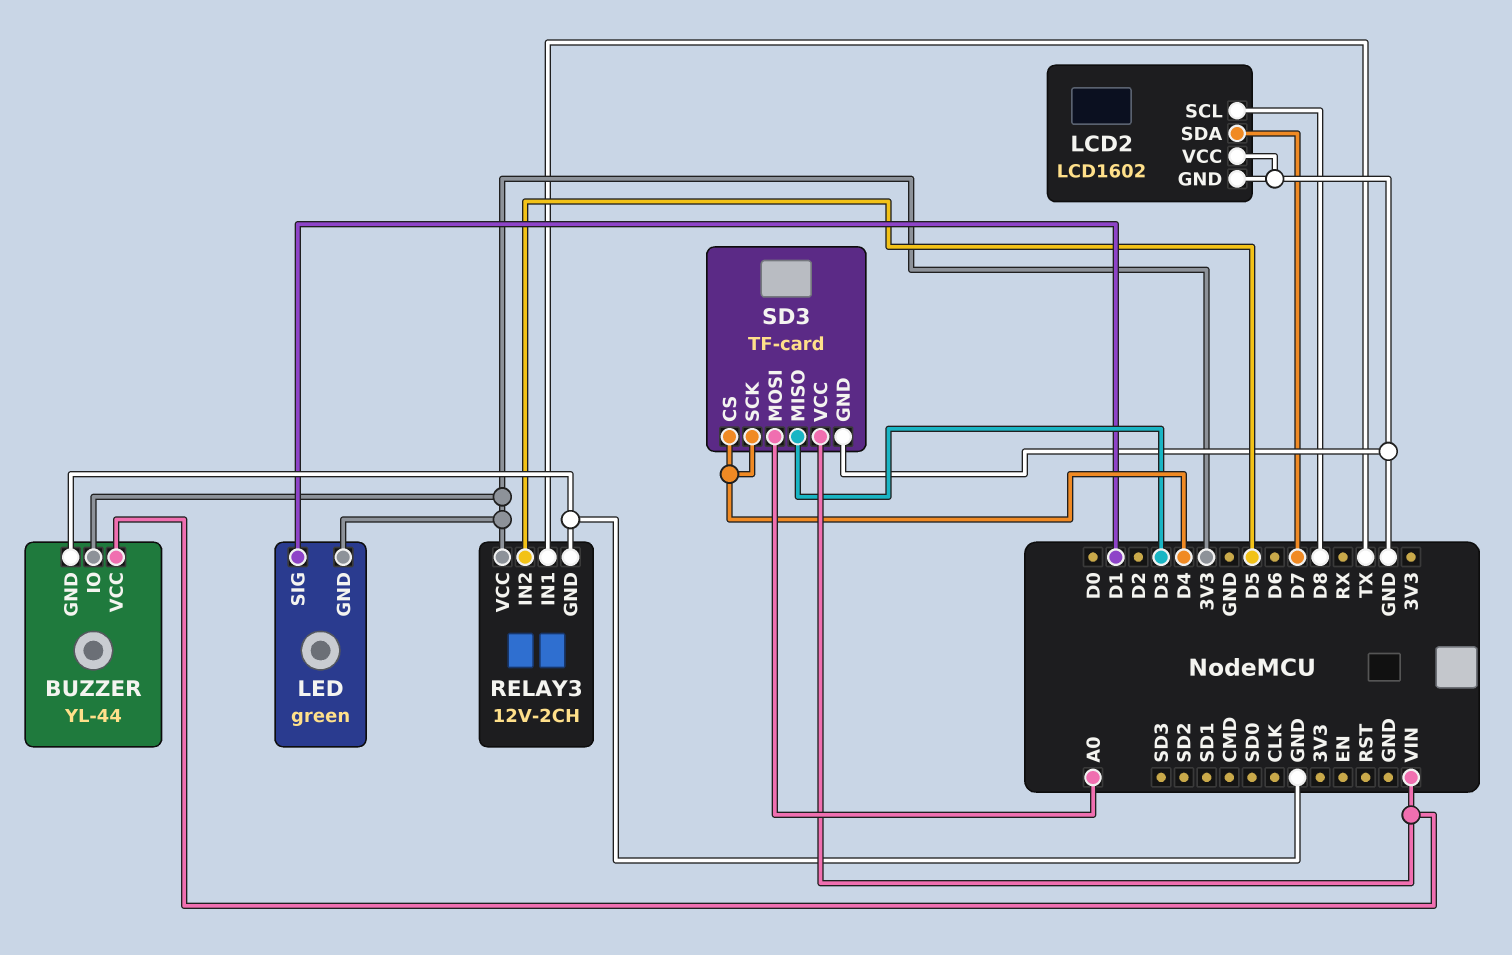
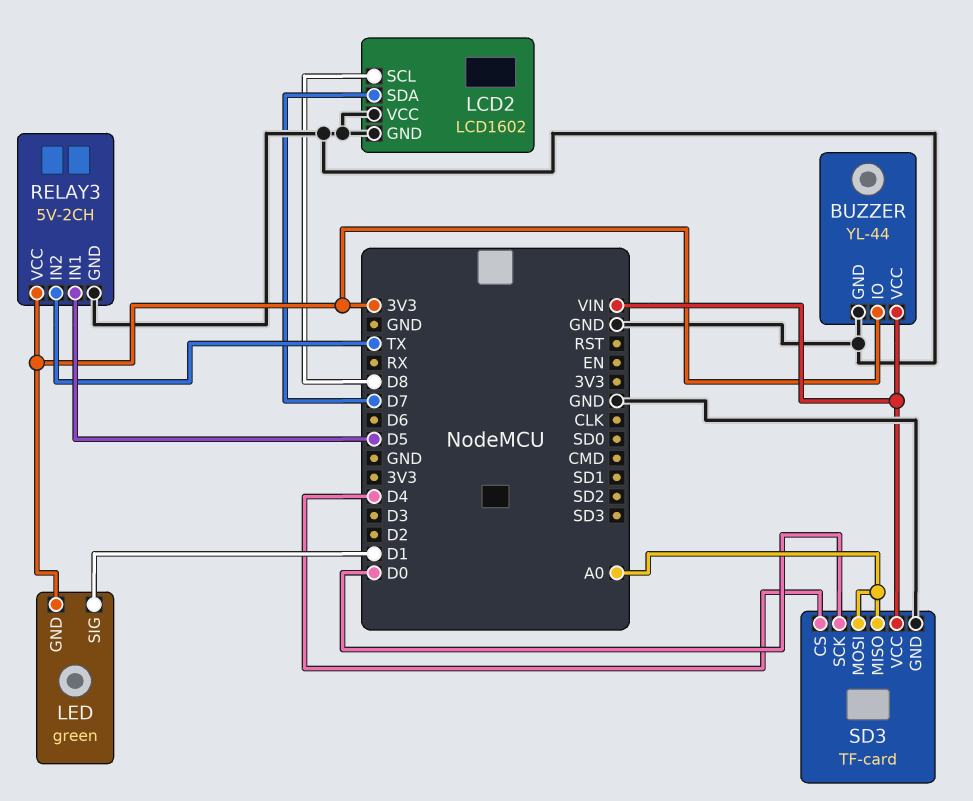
RELAY3: 12V-2CH -> 5V-2CH
RELAY3 pin IN1: TX -> D5
RELAY3 pin IN2: D5 -> TX
SD3 pin MISO: D3 -> A0
SD3 pin SCK: D4 -> D0

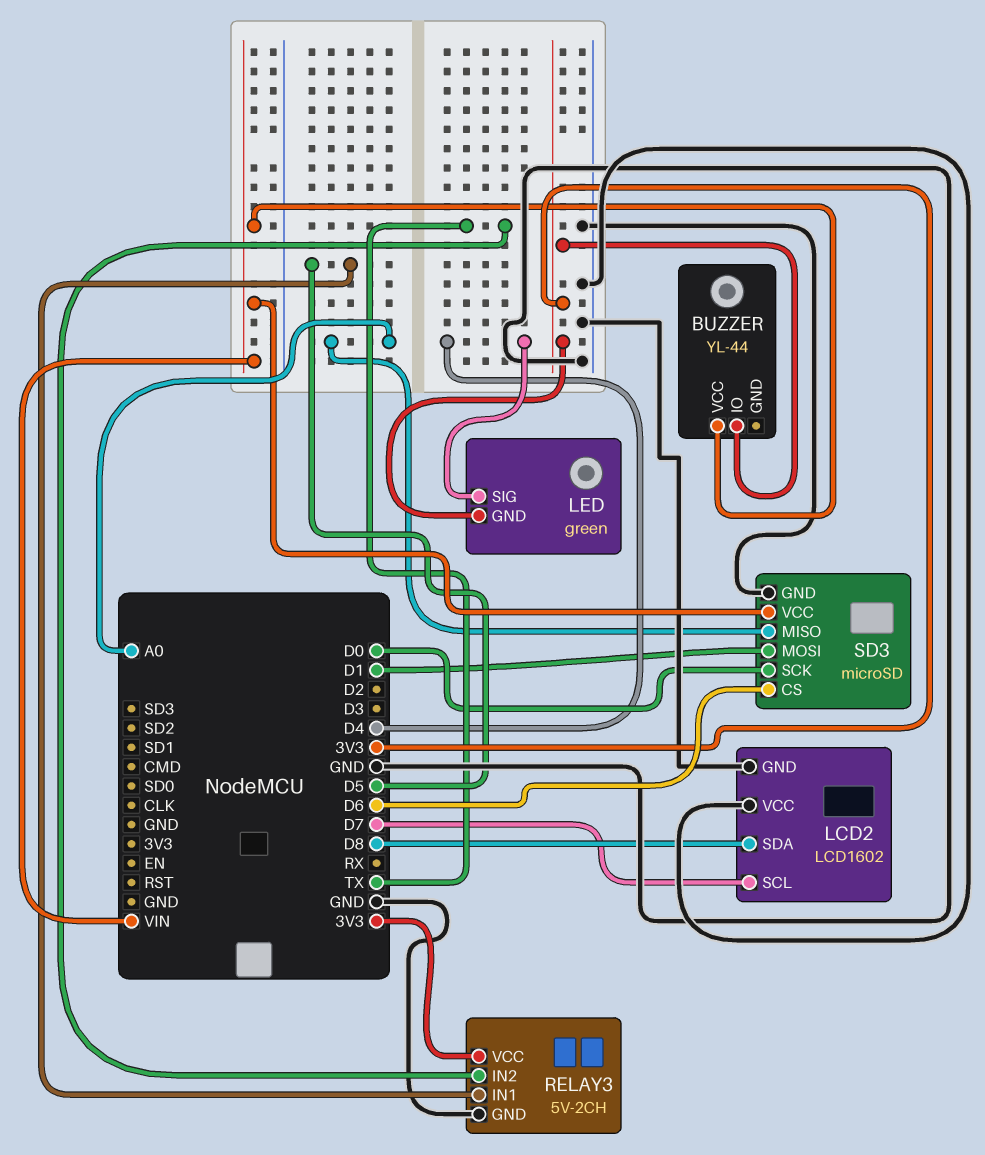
BUZZER pin GND: GND -> none
LCD2 pin SCL: D8 -> D7
LCD2 pin SDA: D7 -> D8
LED pin SIG: D1 -> D4
SD3: TF-card -> microSD
SD3 pin CS: D4 -> D6
SD3 pin MOSI: A0 -> D1

